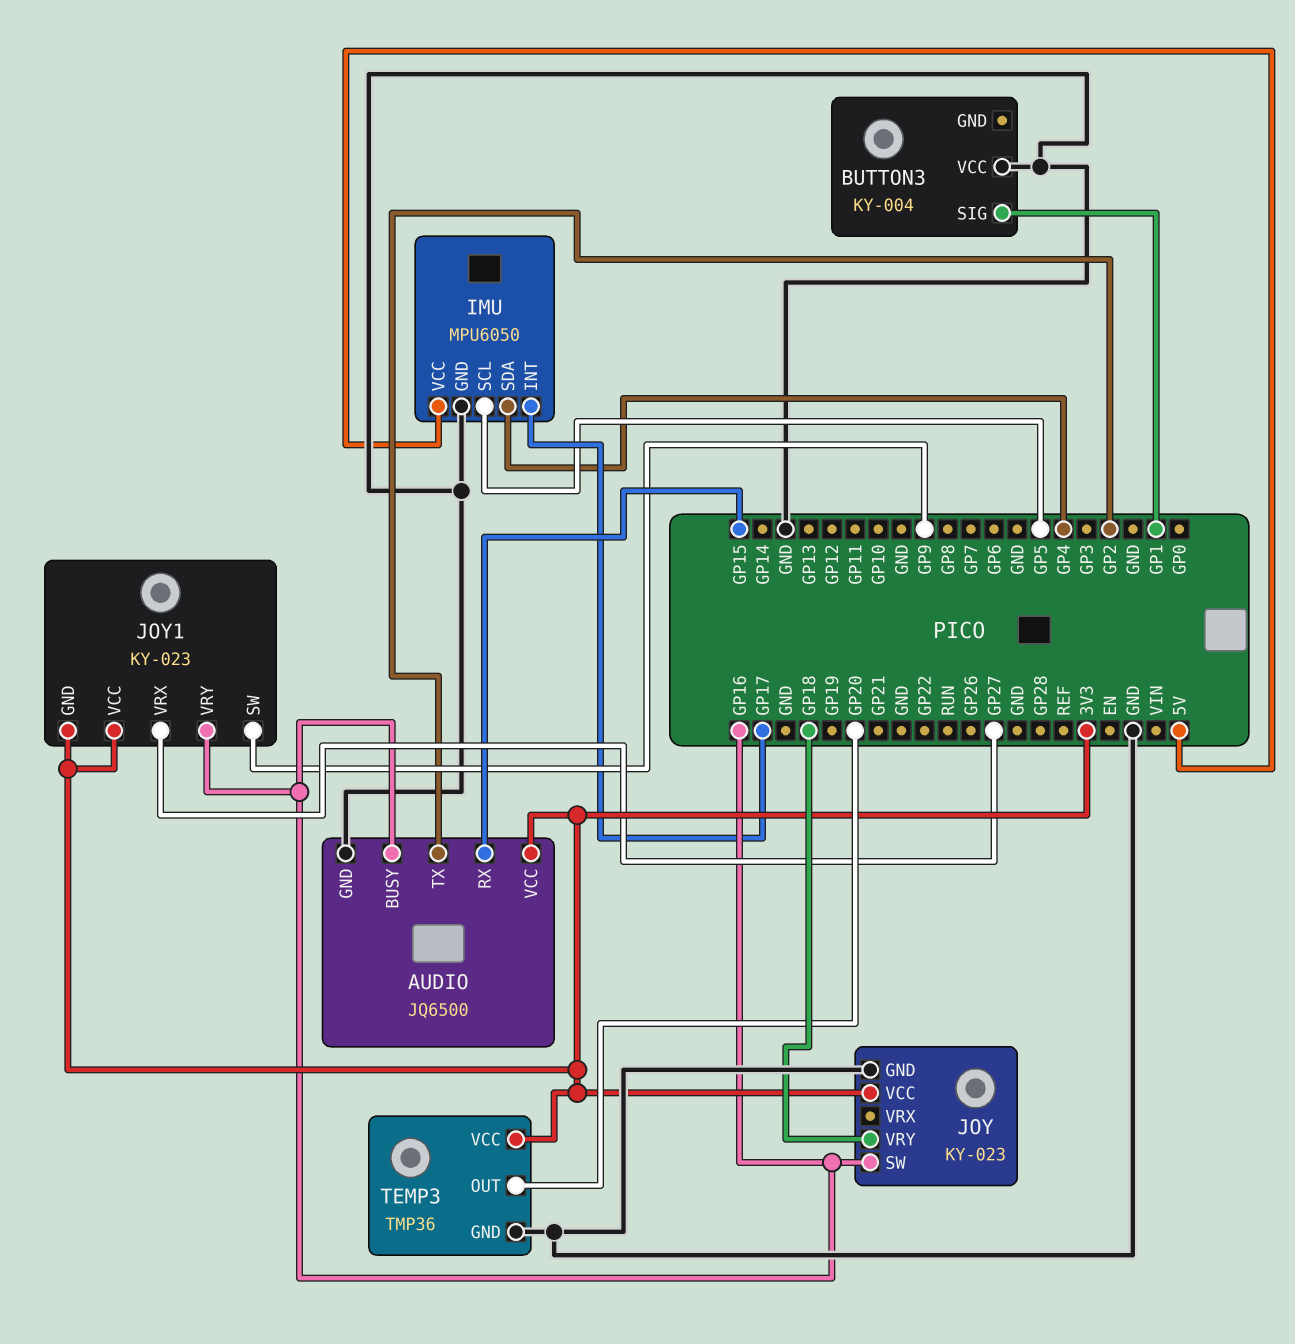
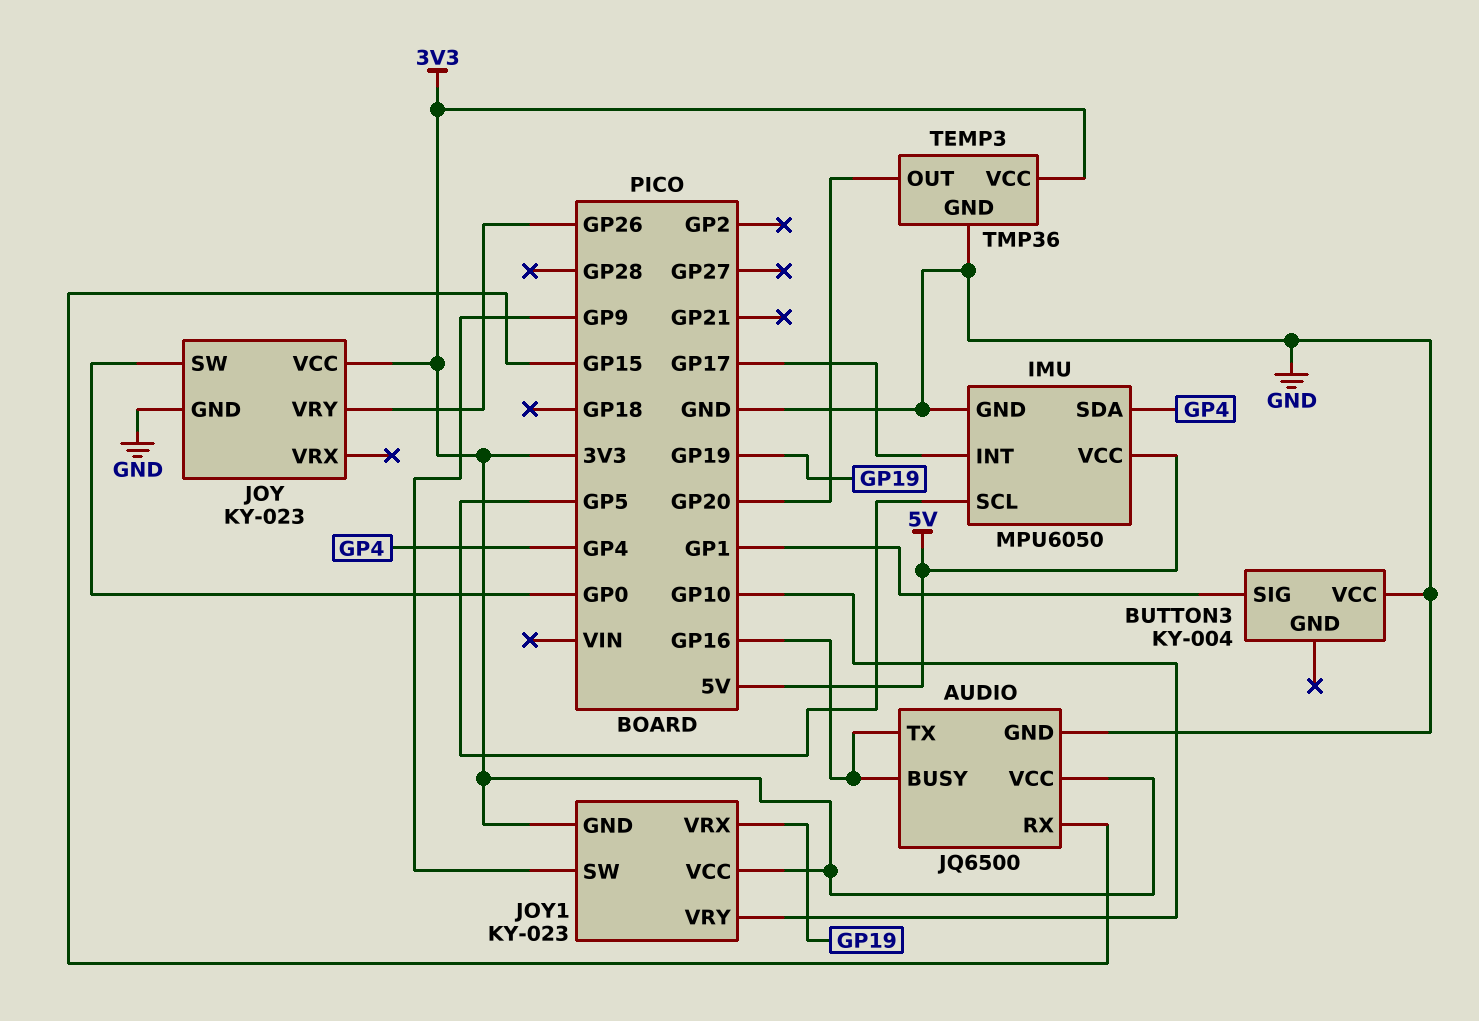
AUDIO pin TX: GP2 -> GP16
JOY pin SW: GP16 -> GP0
JOY pin VRY: GP18 -> GP26
JOY1 pin VRX: GP27 -> GP19
JOY1 pin VRY: GP16 -> GP10

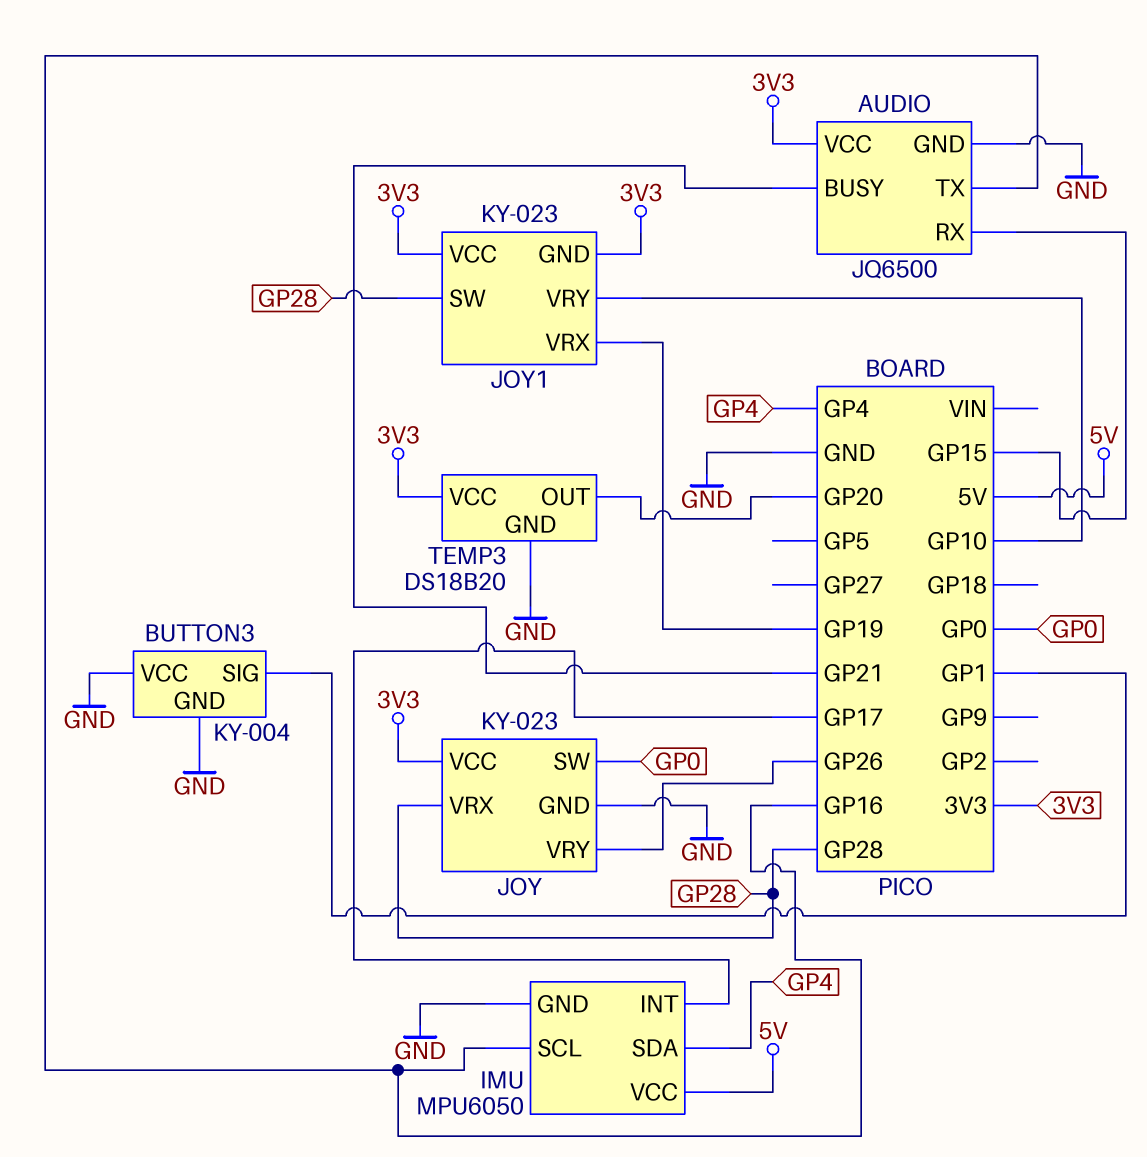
AUDIO pin BUSY: GP16 -> GP21
BUTTON3 pin GND: none -> GND
IMU pin SCL: GP5 -> GP16
JOY pin VRX: none -> GP28
JOY1 pin SW: GP9 -> GP28
TEMP3: TMP36 -> DS18B20

